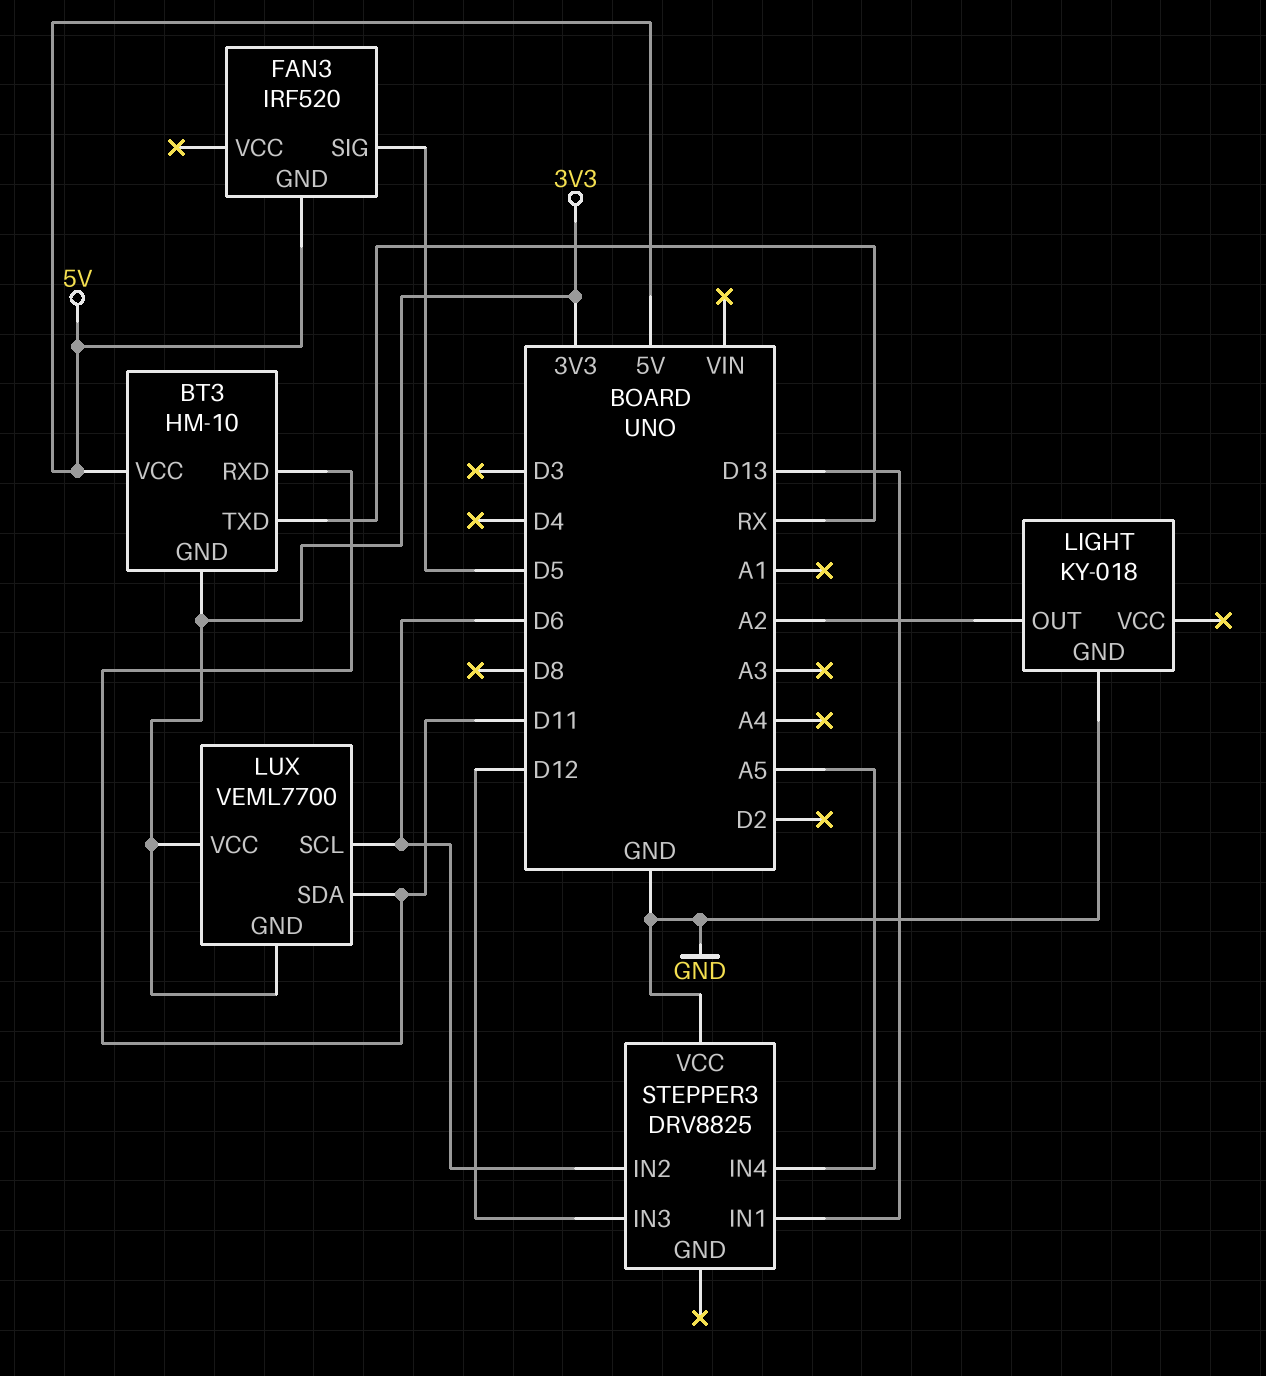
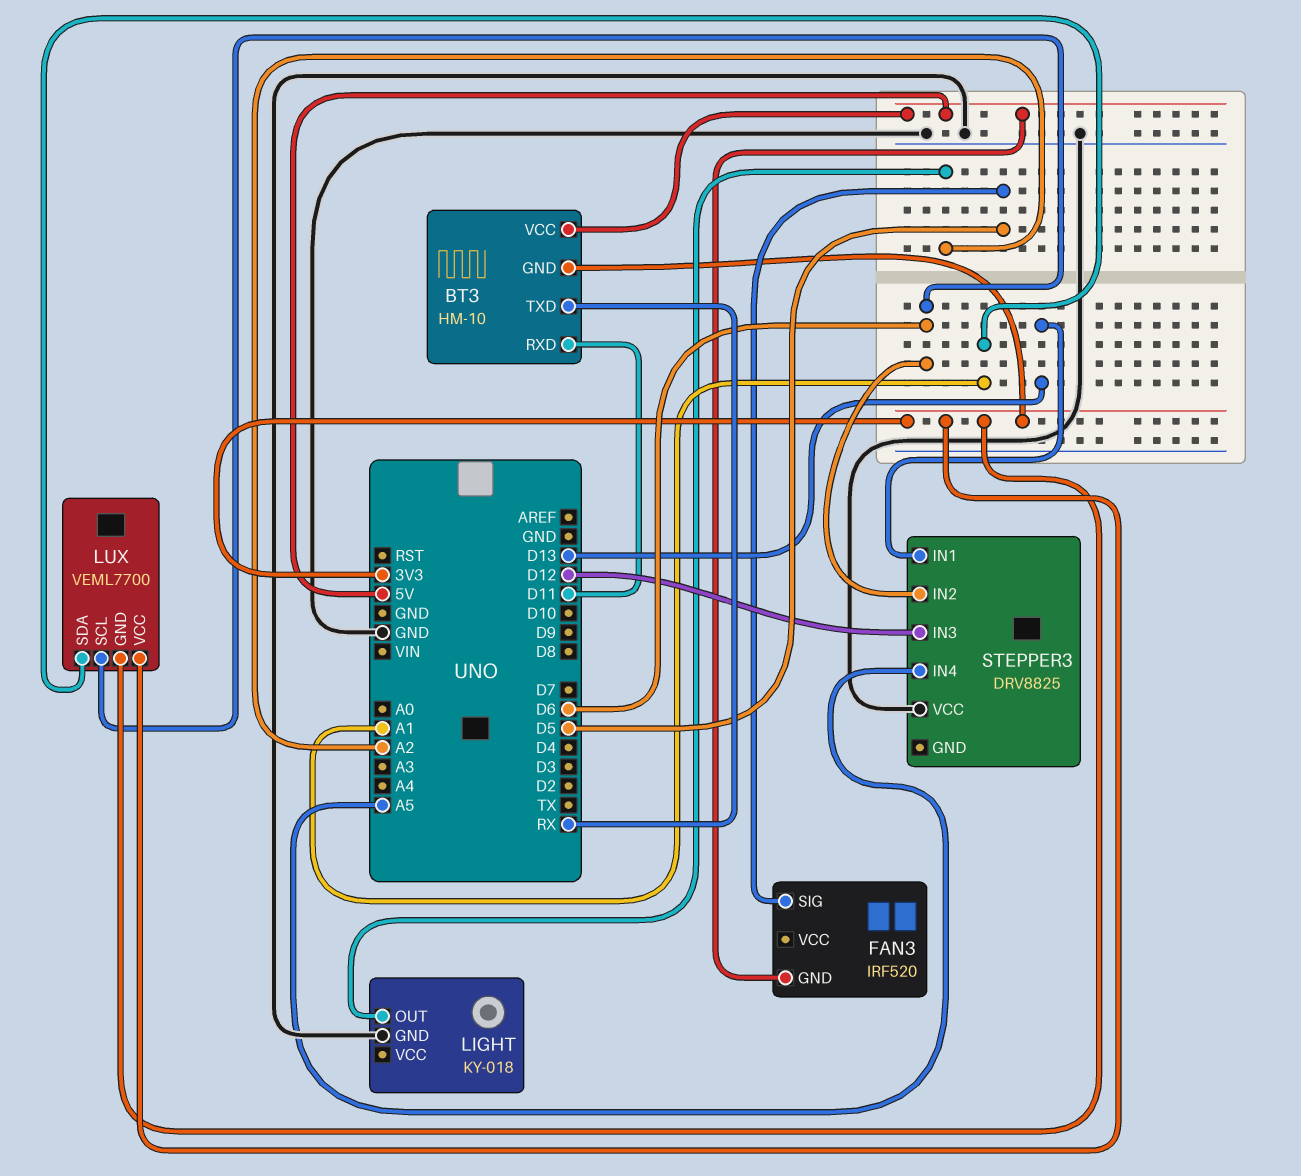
LUX pin SDA: D11 -> A1

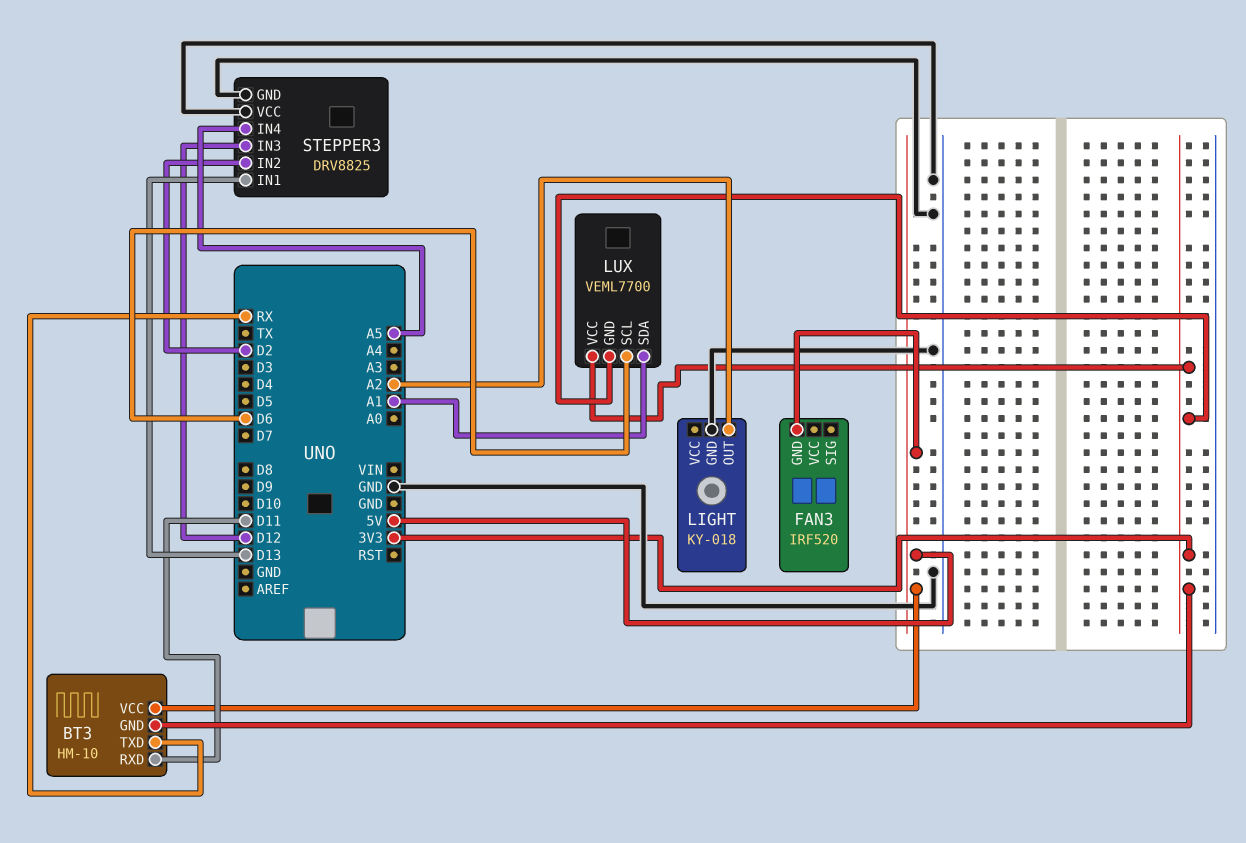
FAN3 pin SIG: D5 -> none
STEPPER3 pin GND: none -> GND
STEPPER3 pin IN2: D6 -> D2

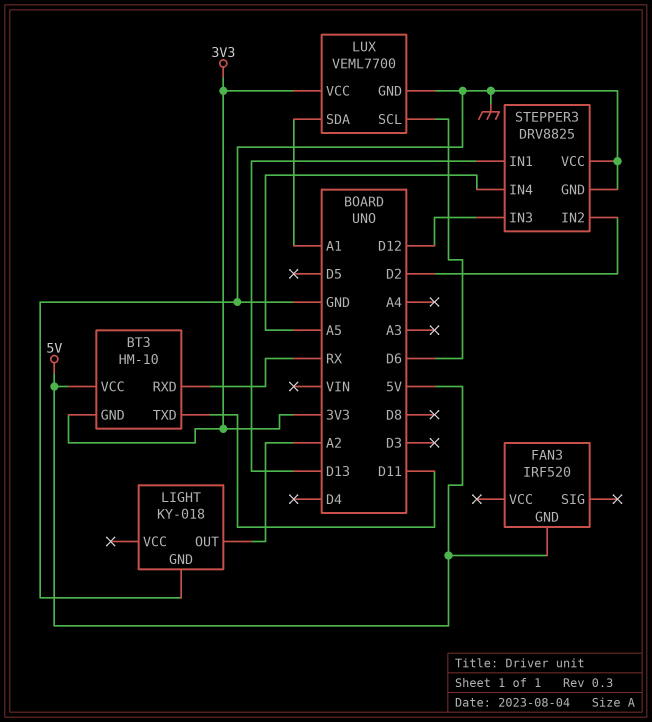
BT3 pin RXD: D11 -> RX
BT3 pin TXD: RX -> D11
LUX pin GND: 3V3 -> GND

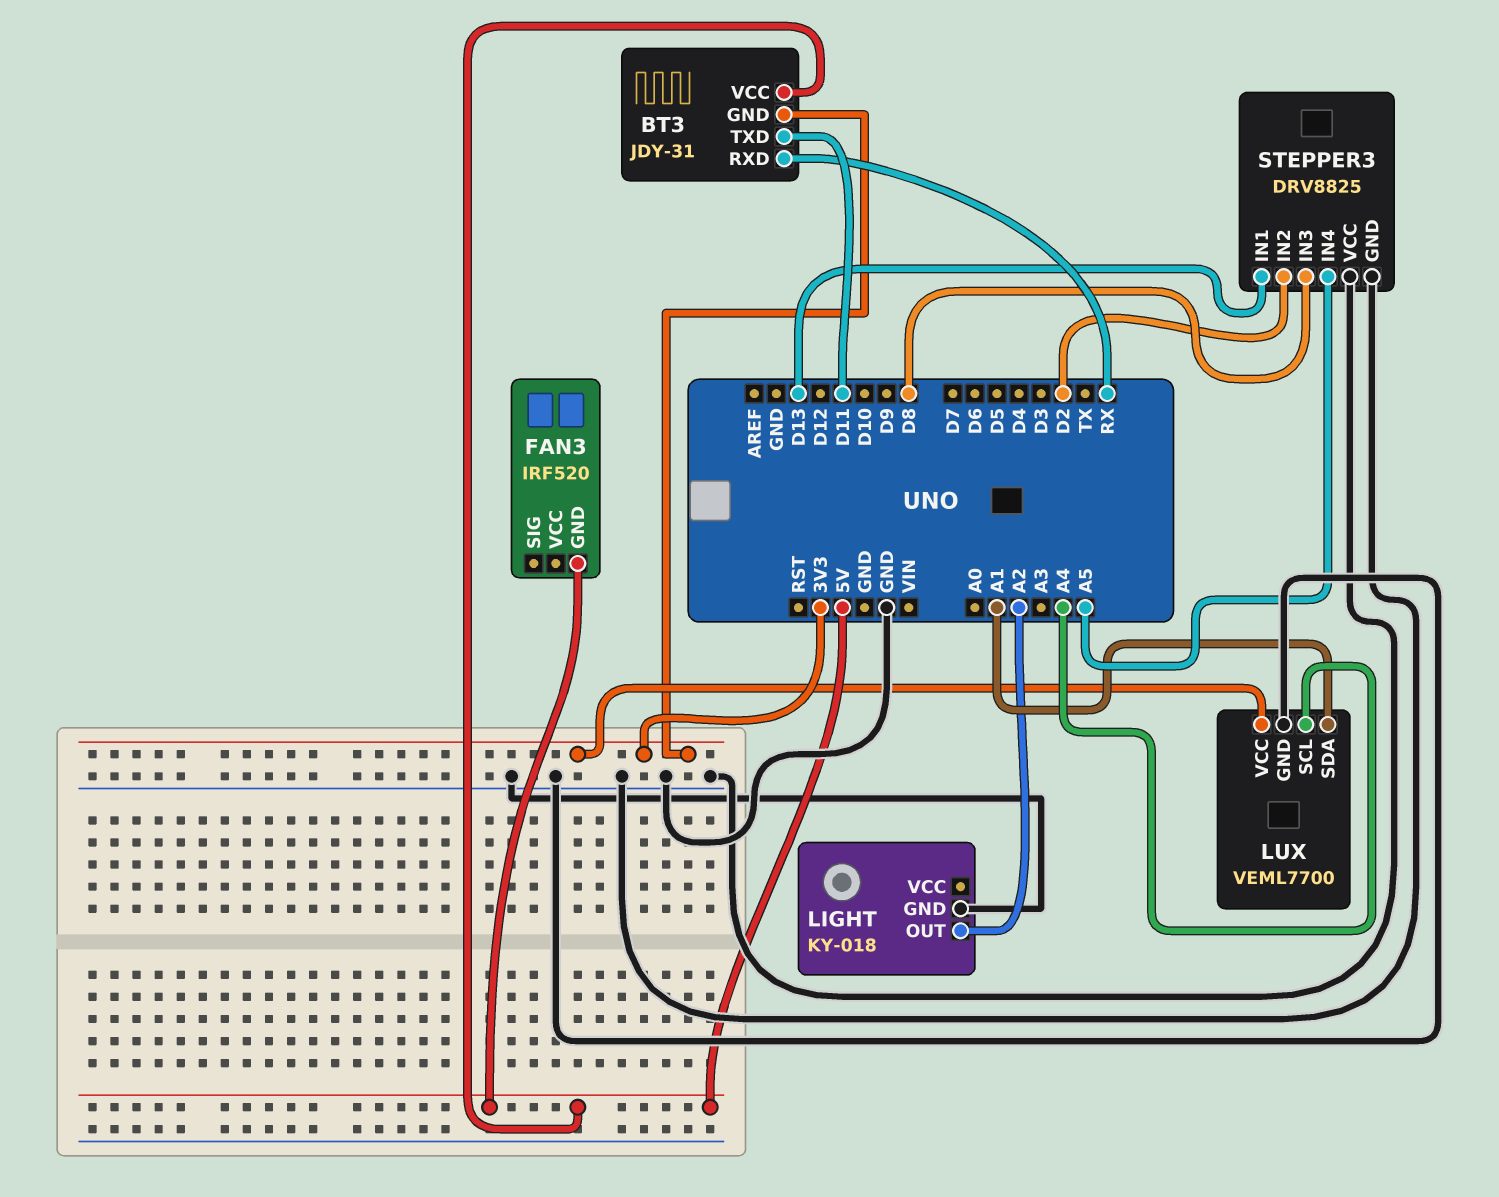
BT3: HM-10 -> JDY-31
LUX pin SCL: D6 -> A4
STEPPER3 pin IN3: D12 -> D8

